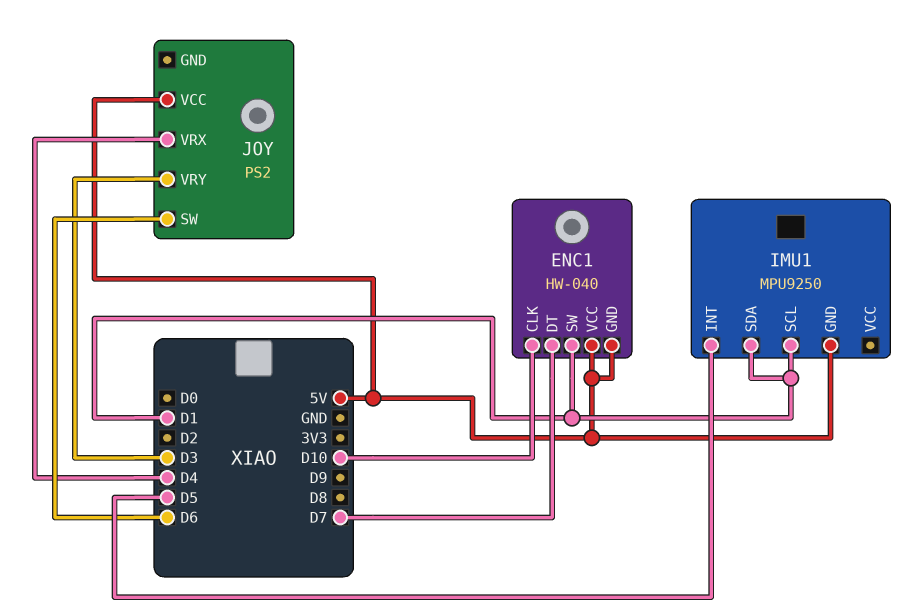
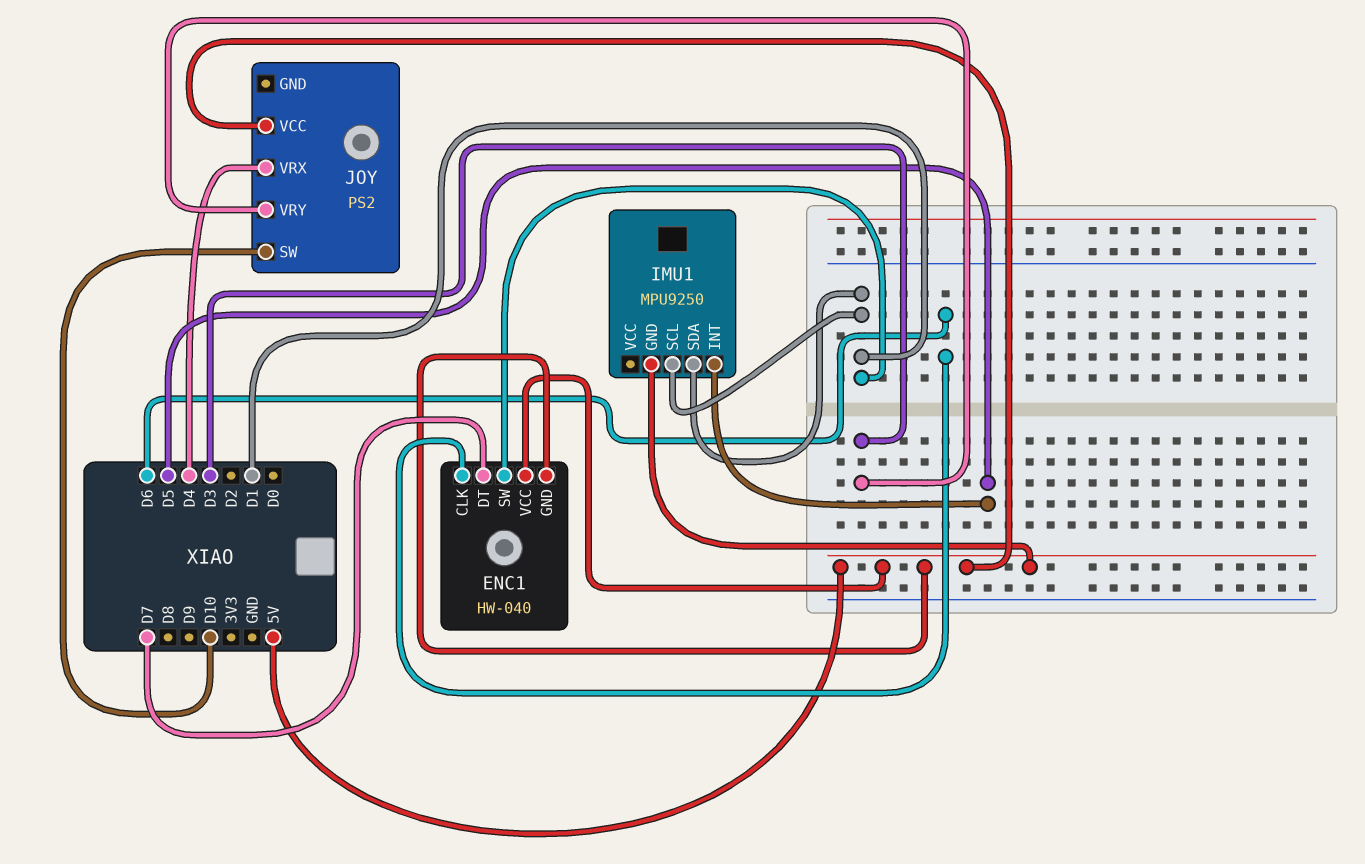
ENC1 pin CLK: D10 -> D6
JOY pin SW: D6 -> D10

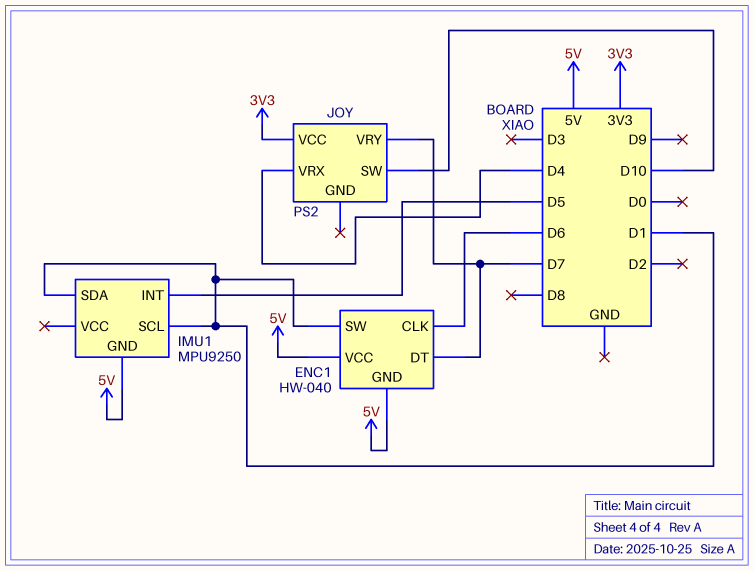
JOY pin VCC: 5V -> 3V3
JOY pin VRY: D3 -> D7

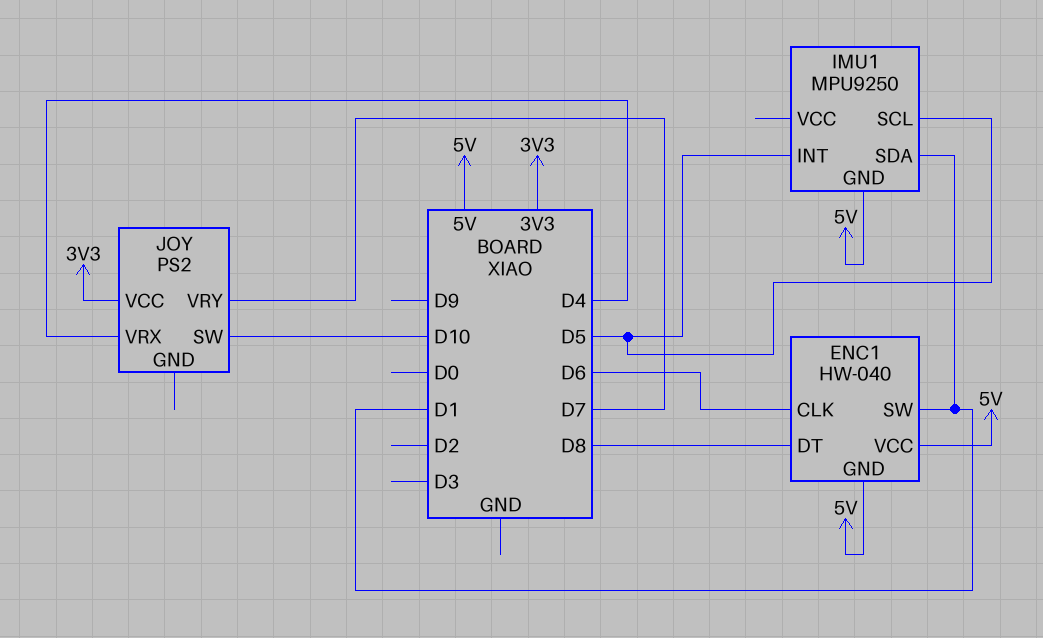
ENC1 pin DT: D7 -> D8
IMU1 pin SCL: D1 -> D5

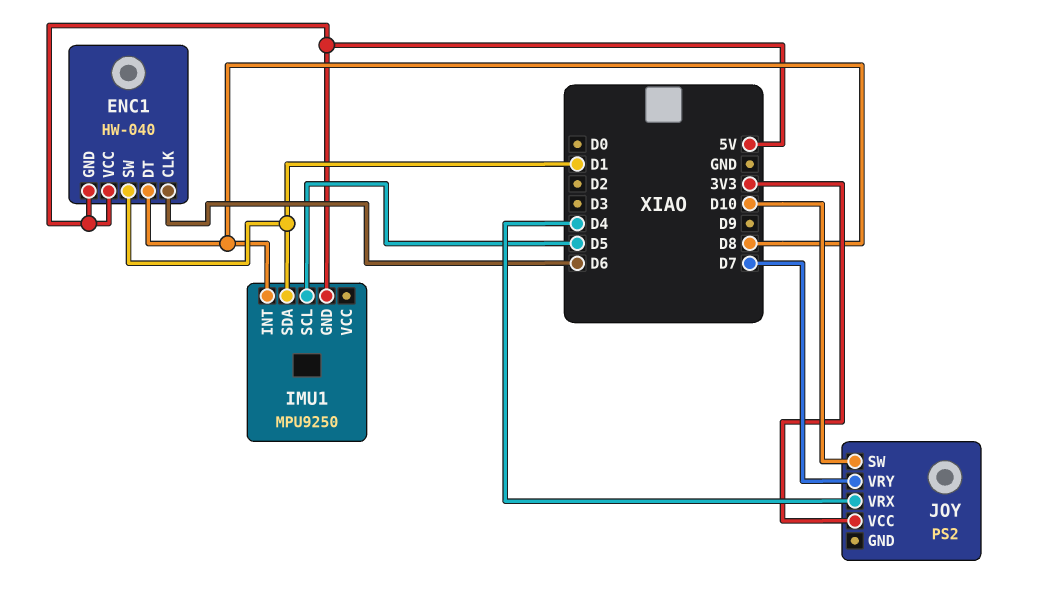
IMU1 pin INT: D5 -> D8

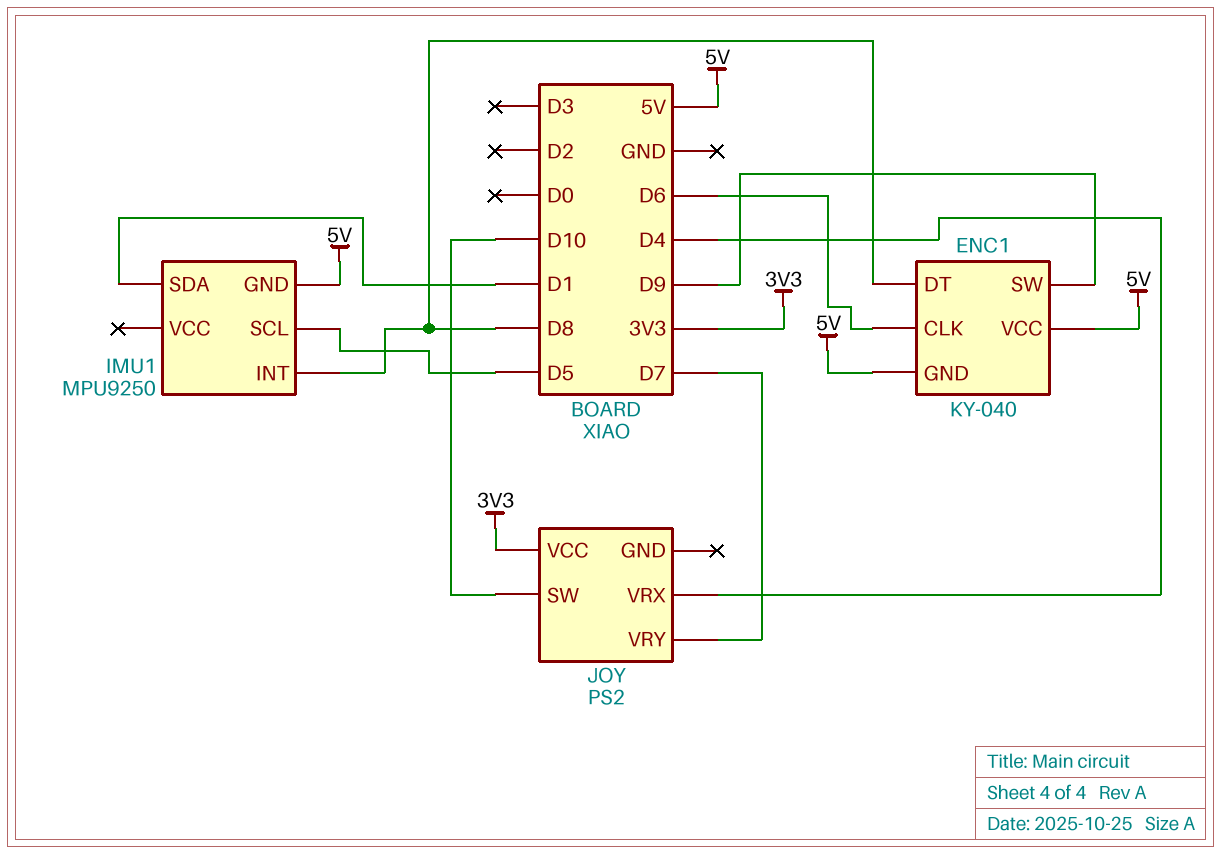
ENC1: HW-040 -> KY-040
ENC1 pin SW: D1 -> D9

